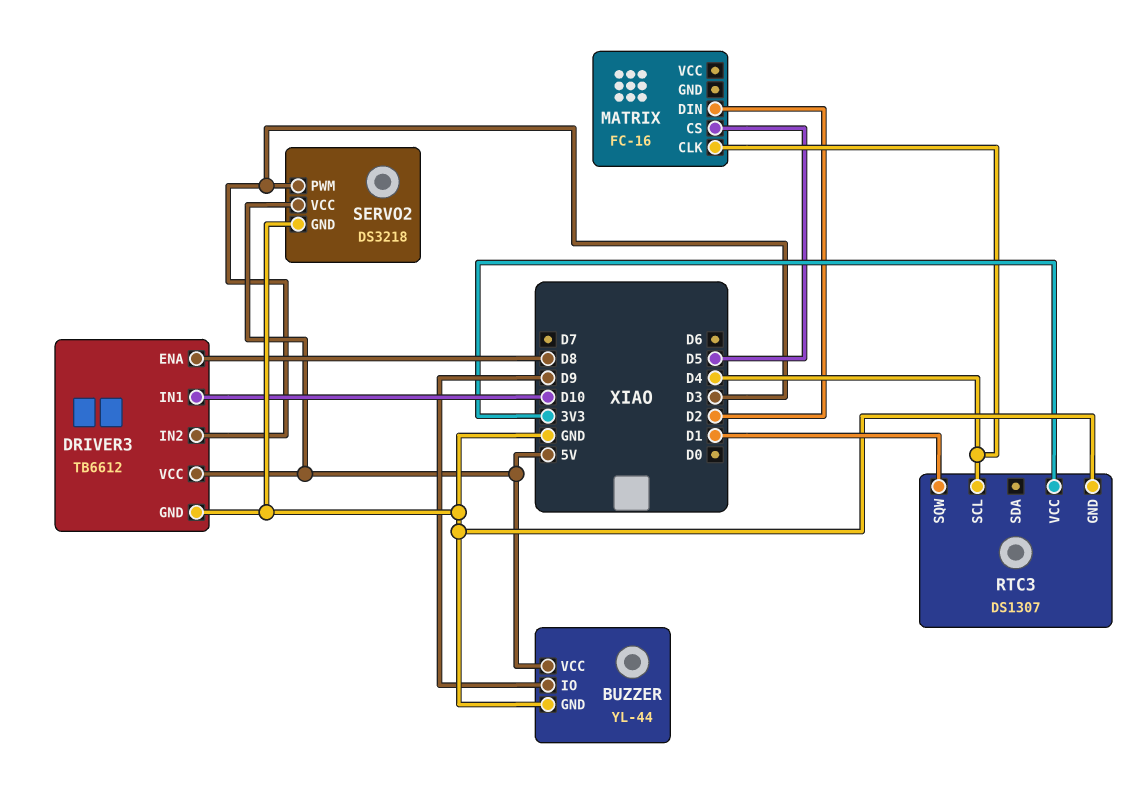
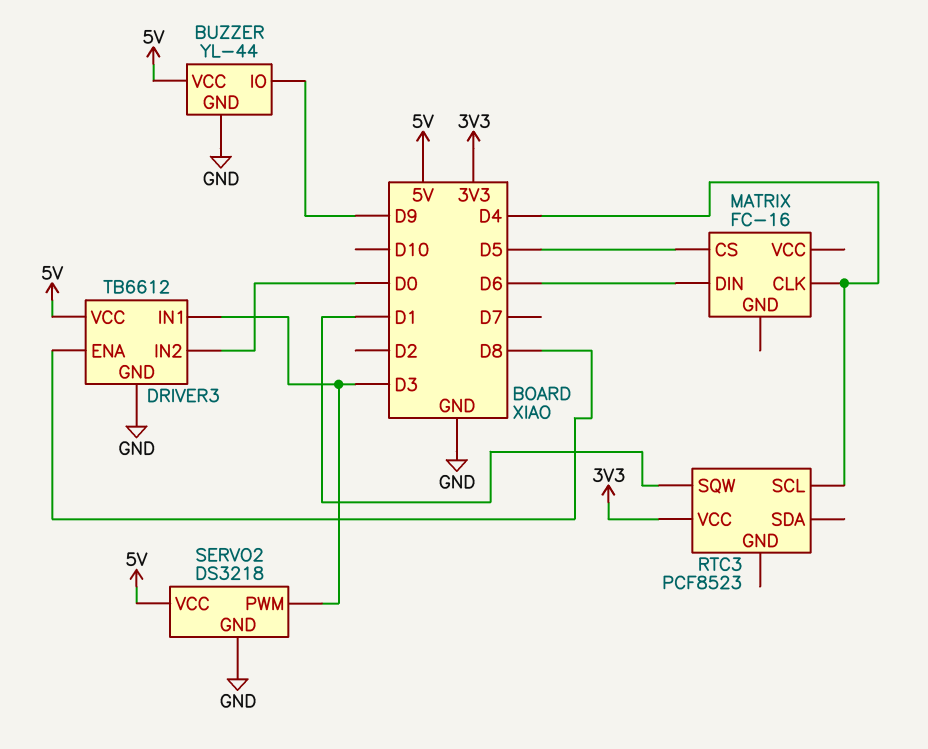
DRIVER3 pin IN1: D10 -> D3
DRIVER3 pin IN2: D3 -> D0
MATRIX pin DIN: D2 -> D6
RTC3: DS1307 -> PCF8523
RTC3 pin GND: GND -> none

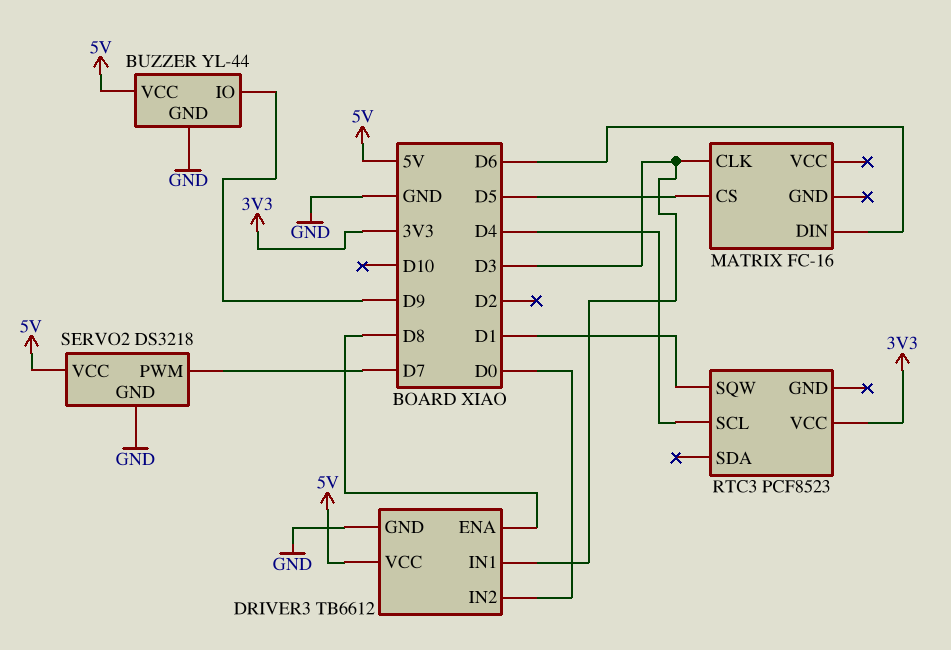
MATRIX pin CLK: D4 -> D3
SERVO2 pin PWM: D3 -> D7

